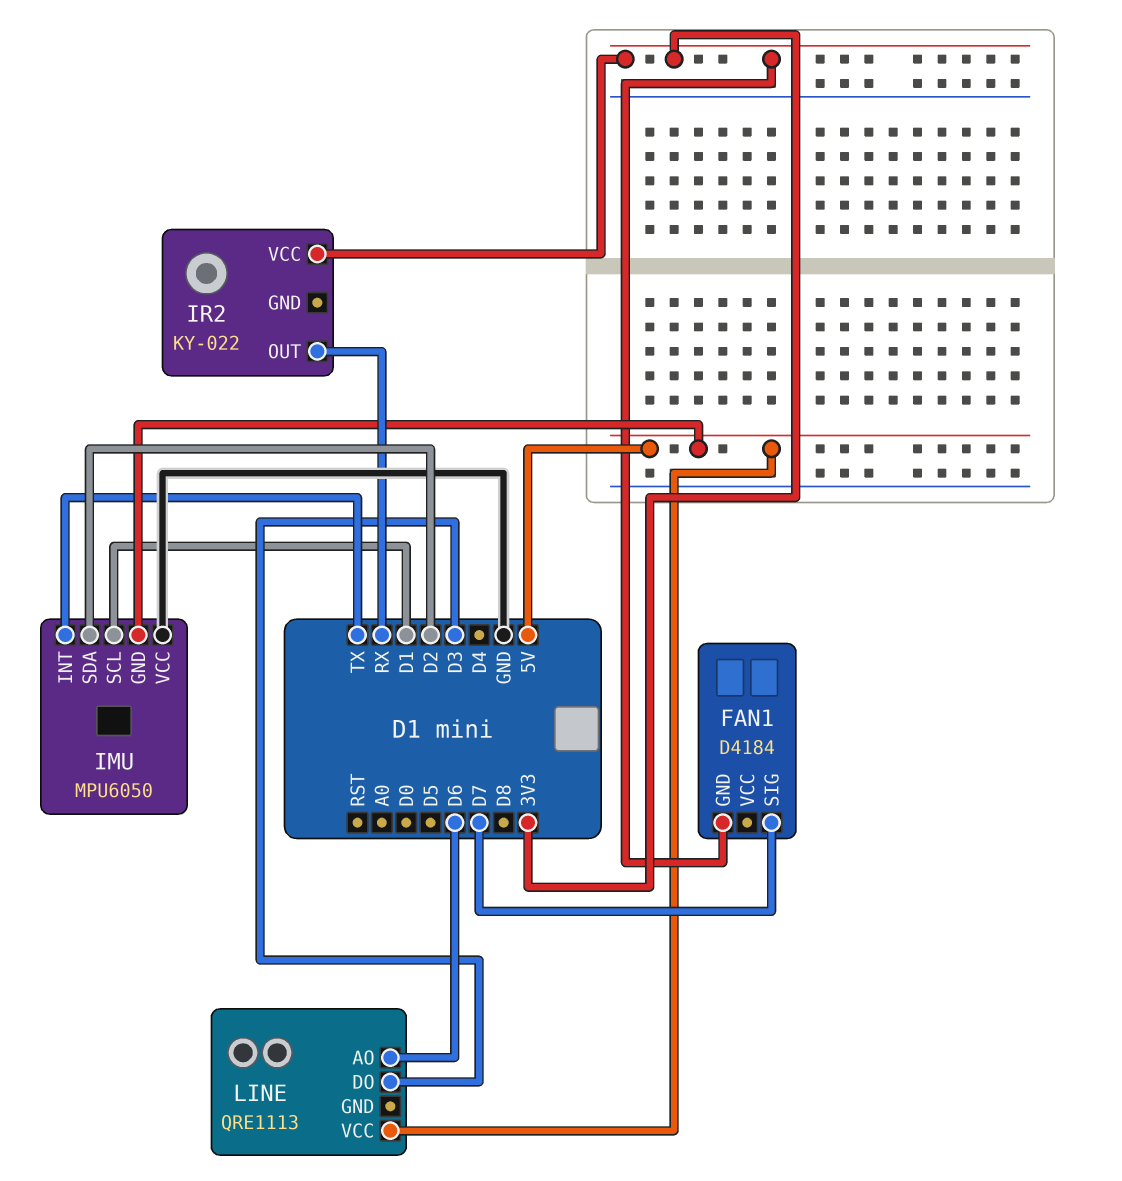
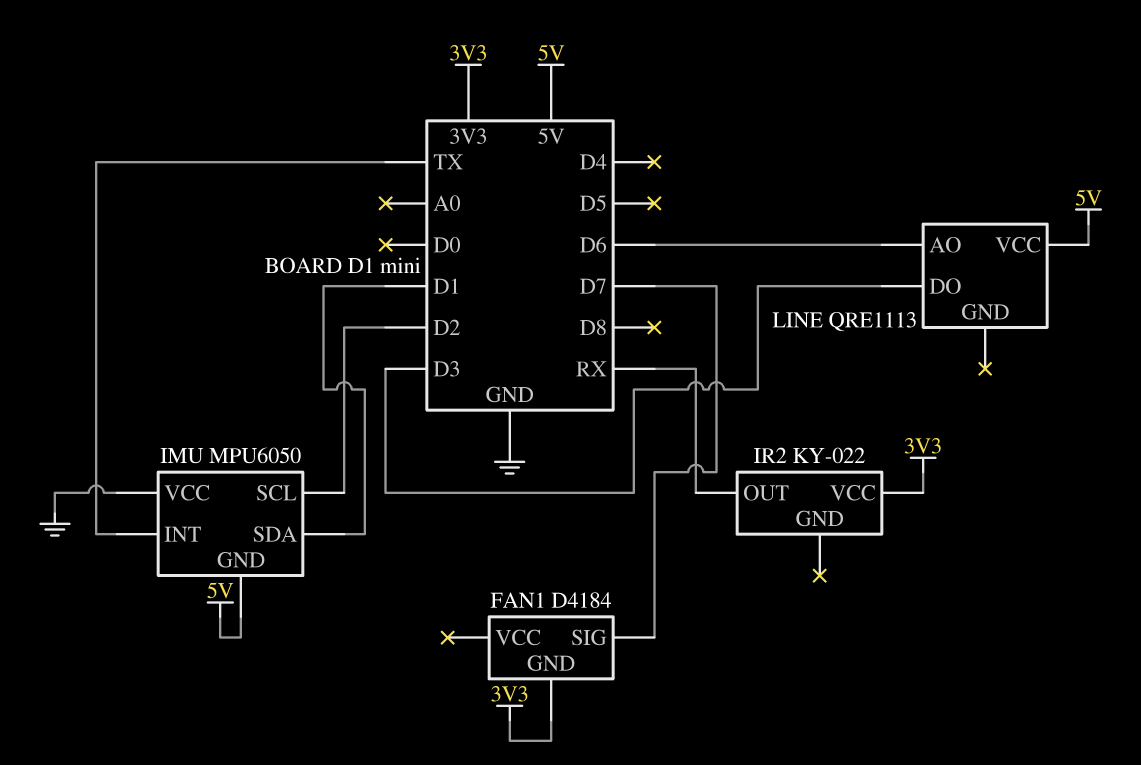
IMU pin SCL: D1 -> D2
IMU pin SDA: D2 -> D1

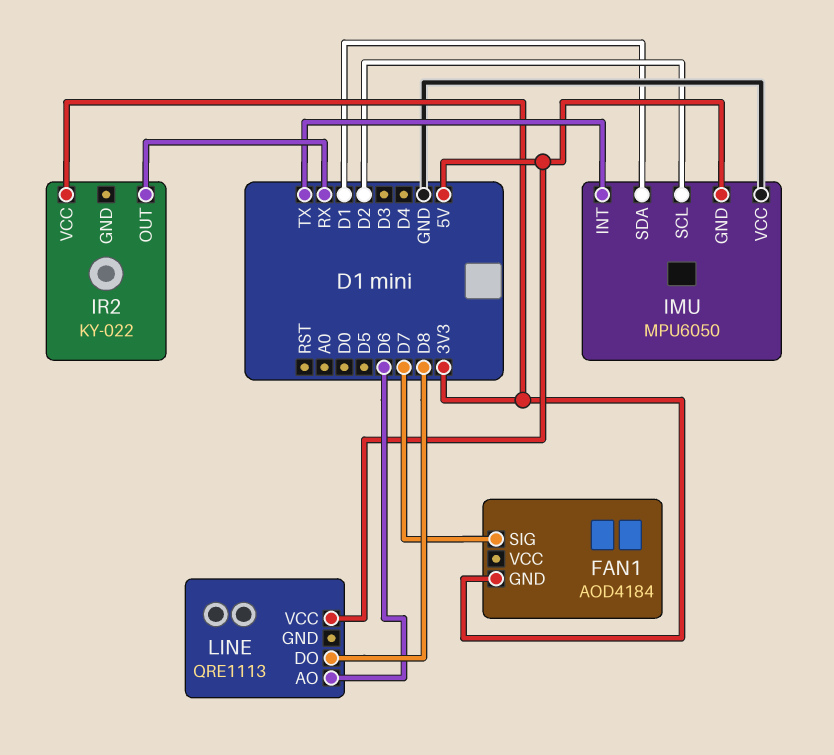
FAN1: D4184 -> AOD4184
LINE pin DO: D3 -> D8

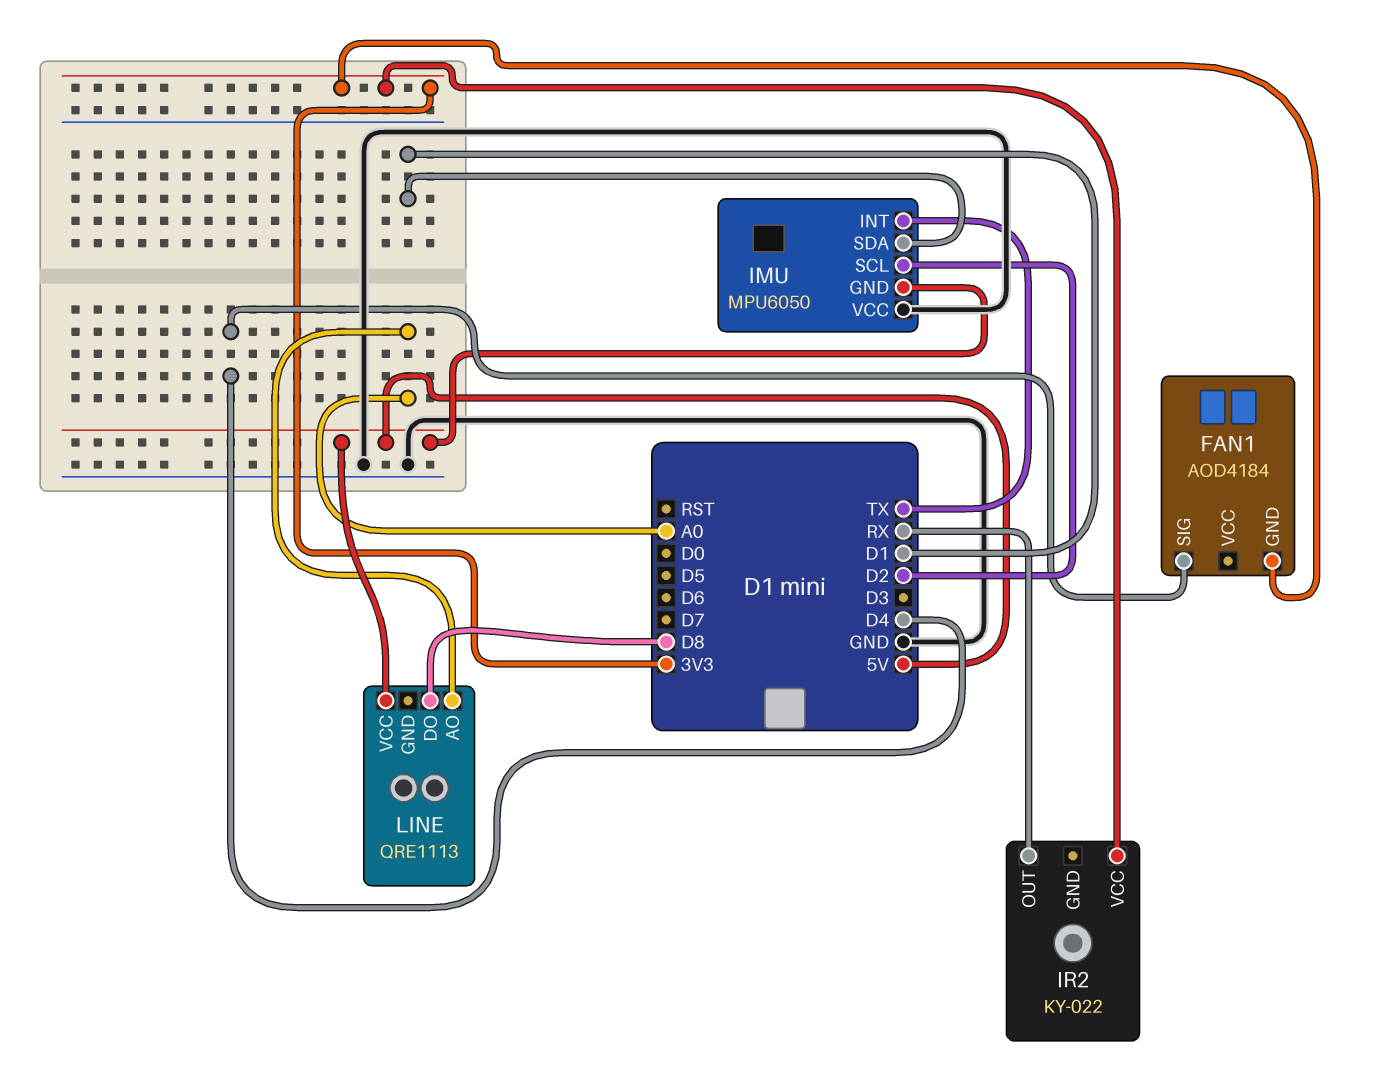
FAN1 pin SIG: D7 -> D4
LINE pin AO: D6 -> A0

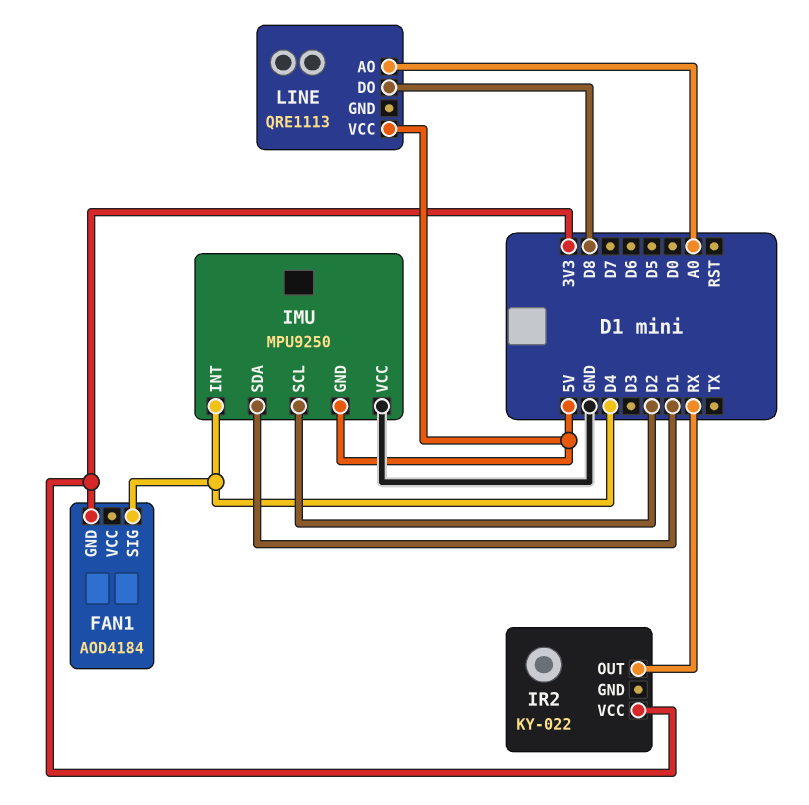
IMU: MPU6050 -> MPU9250
IMU pin INT: TX -> D4

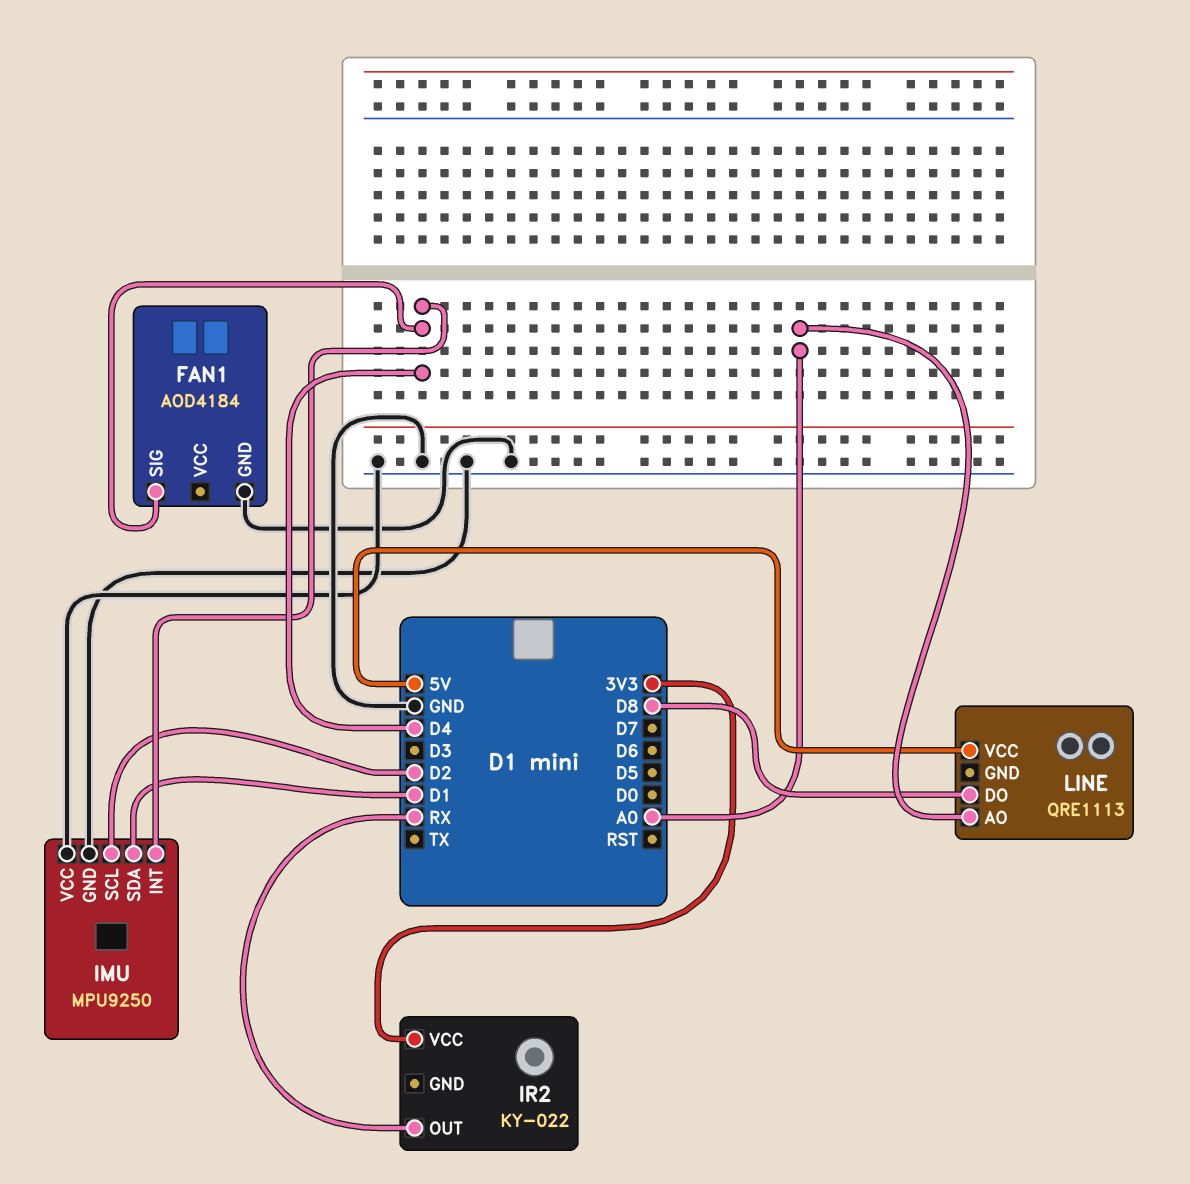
FAN1 pin GND: 3V3 -> GND
IMU pin GND: 5V -> GND

